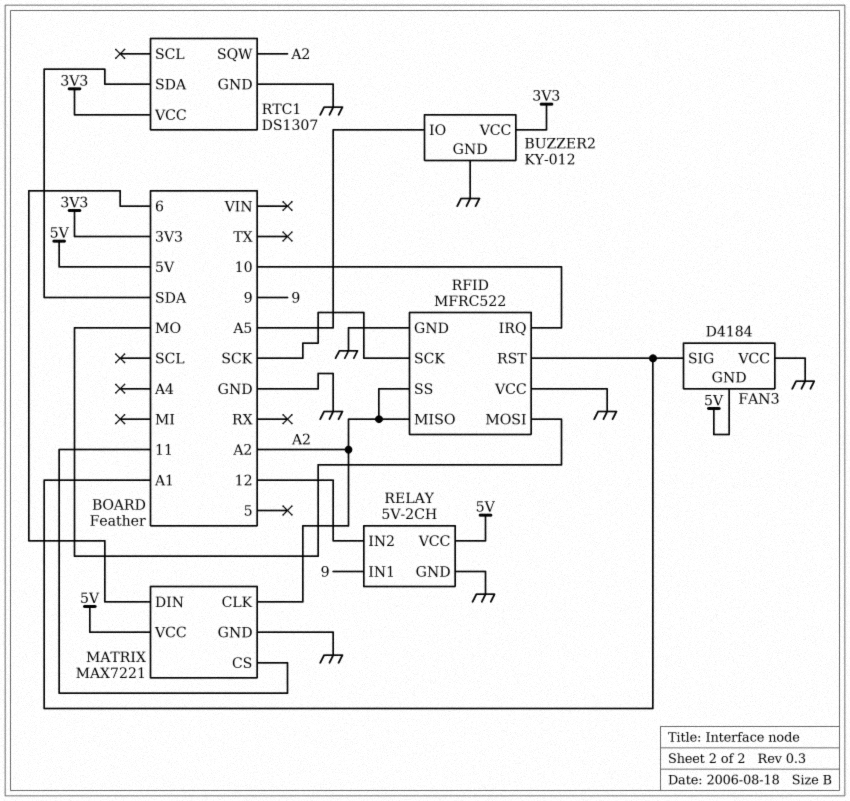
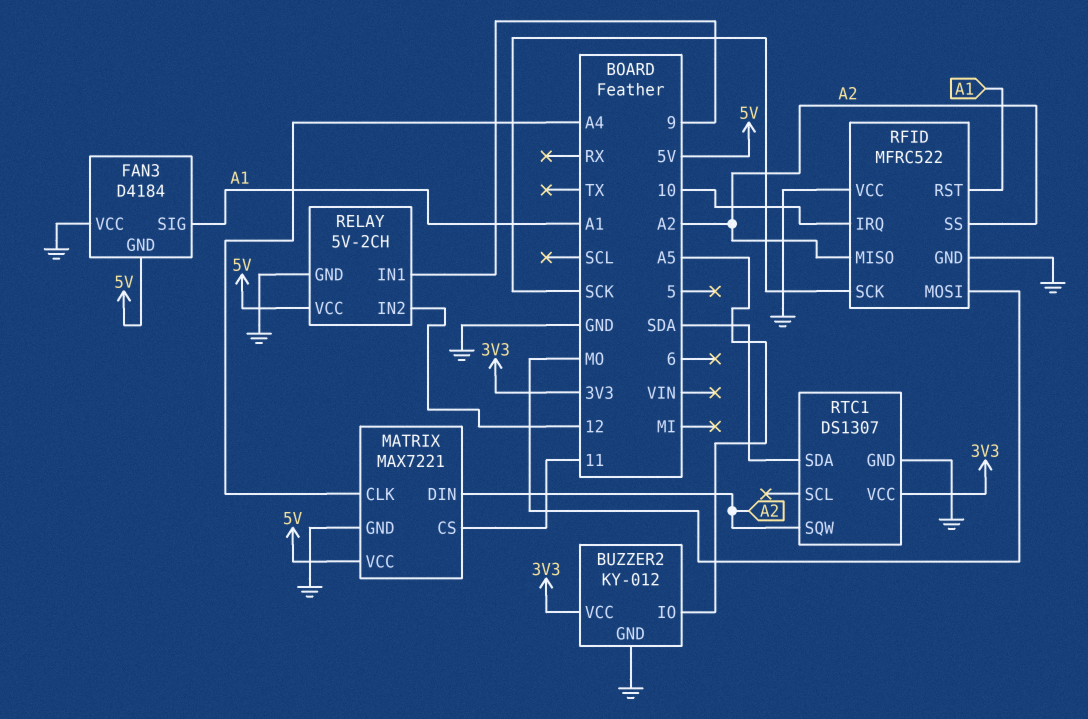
MATRIX pin CLK: A2 -> A4
MATRIX pin DIN: 6 -> A2

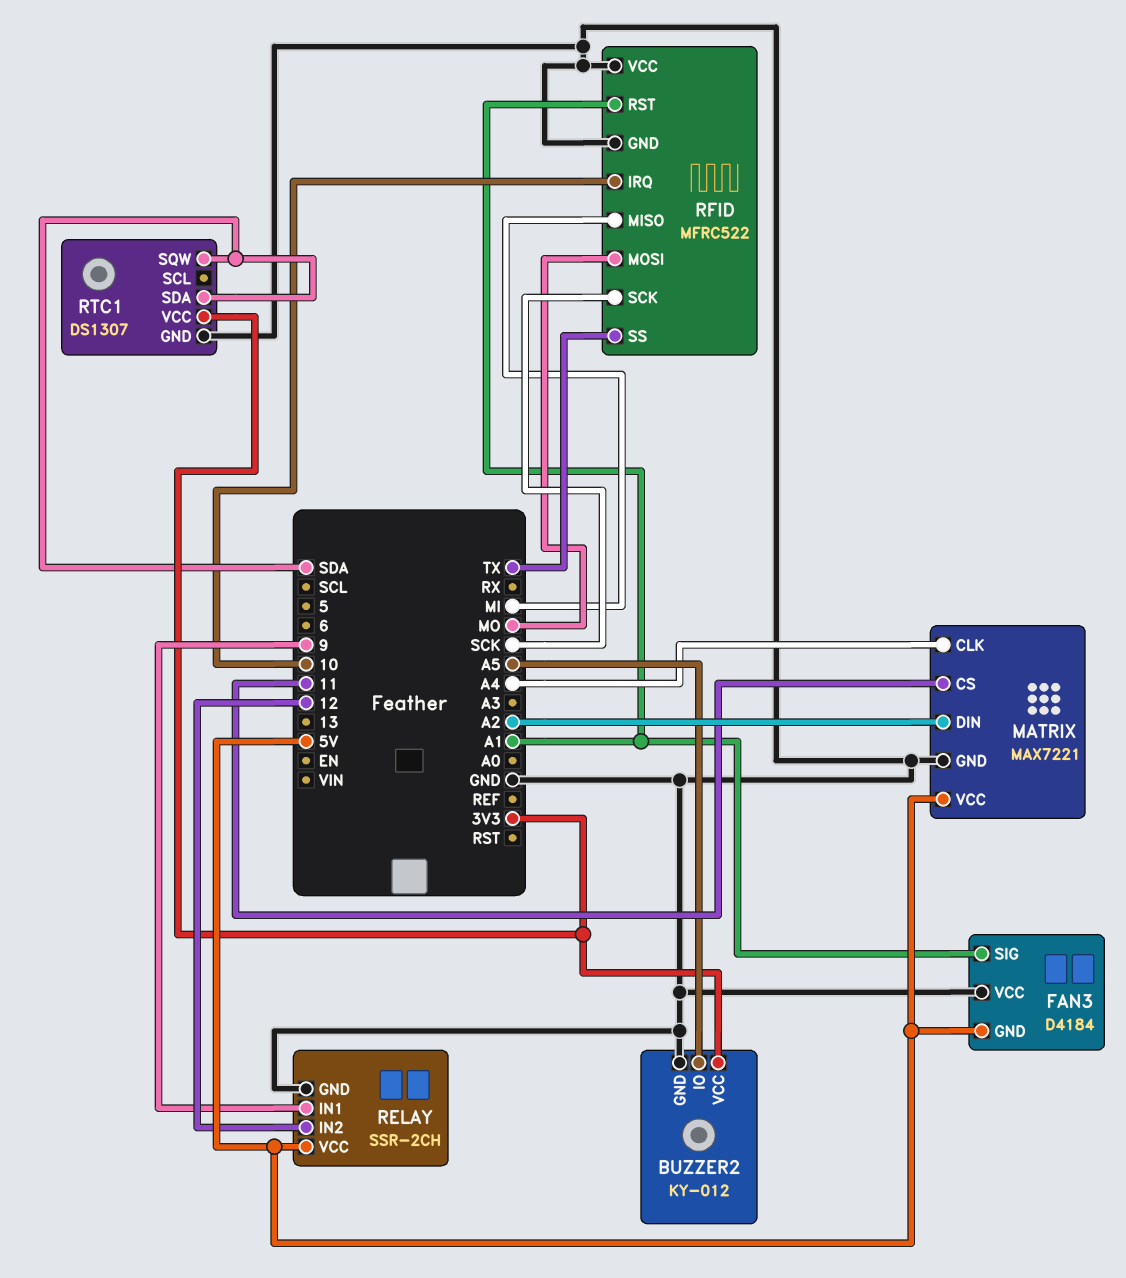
RELAY: 5V-2CH -> SSR-2CH
RFID pin MISO: A2 -> MI
RFID pin SS: A2 -> TX
RTC1 pin SQW: A2 -> SDA

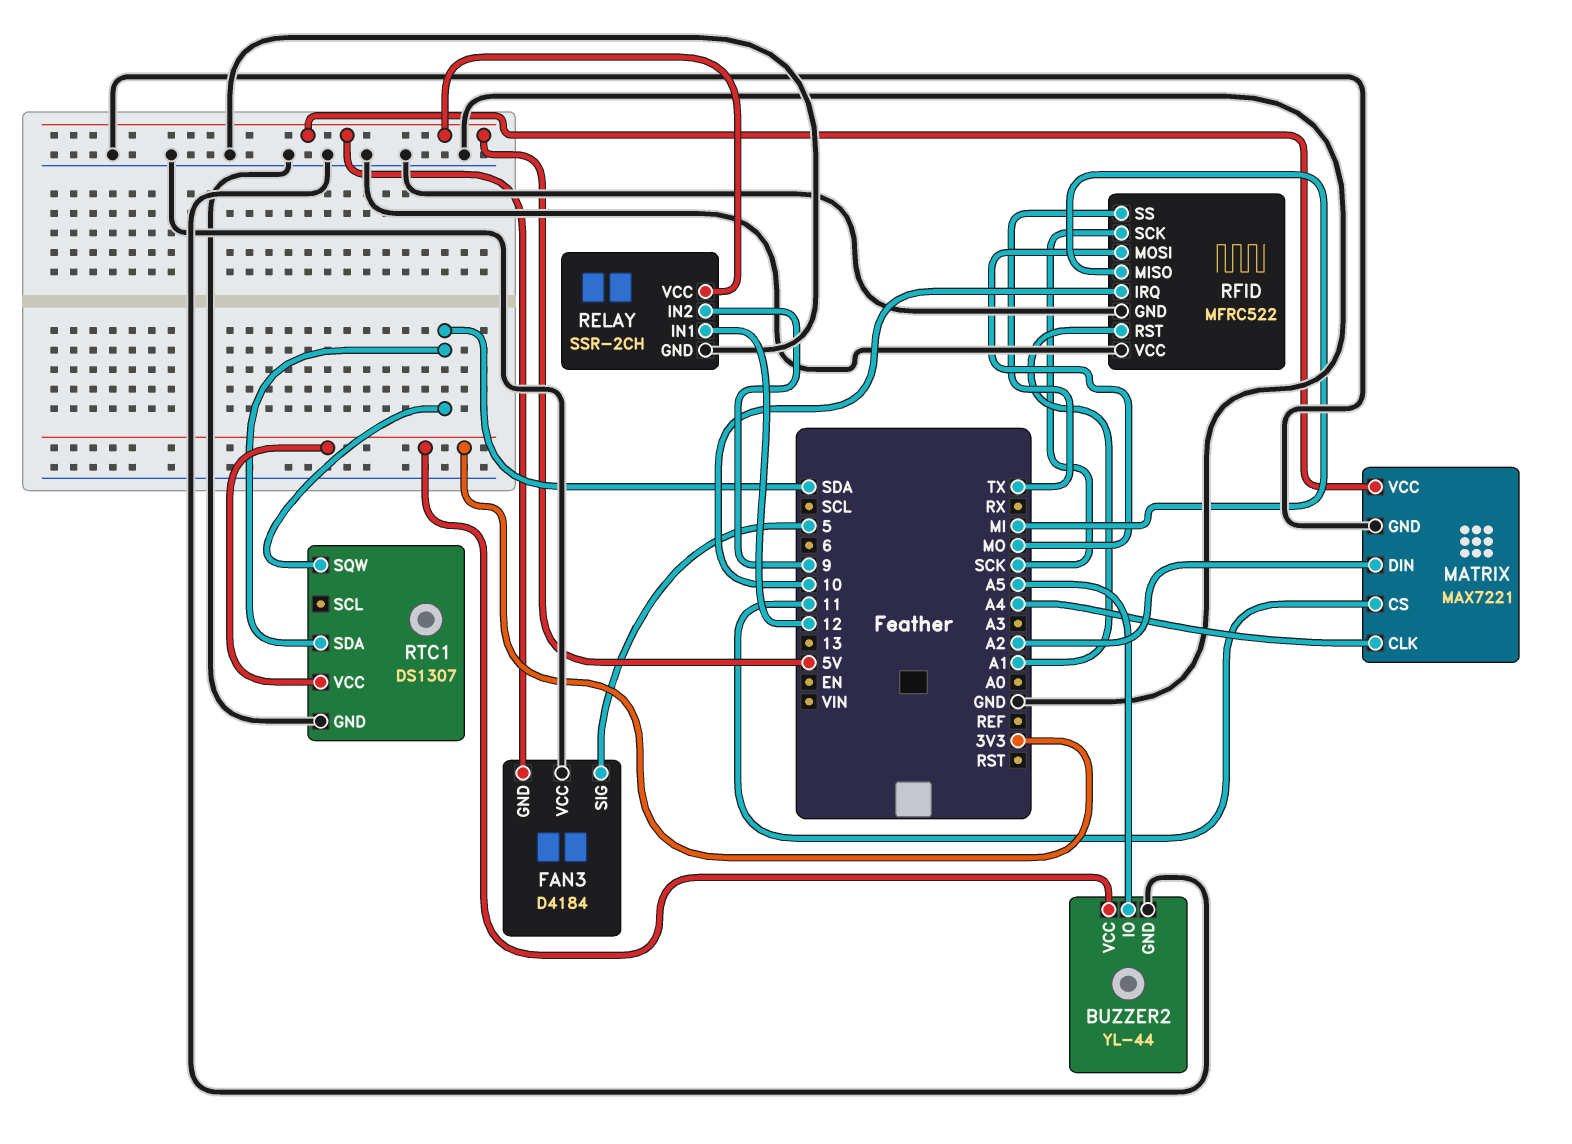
BUZZER2: KY-012 -> YL-44
FAN3 pin SIG: A1 -> 5
RELAY pin IN1: 9 -> 12
RELAY pin IN2: 12 -> 9

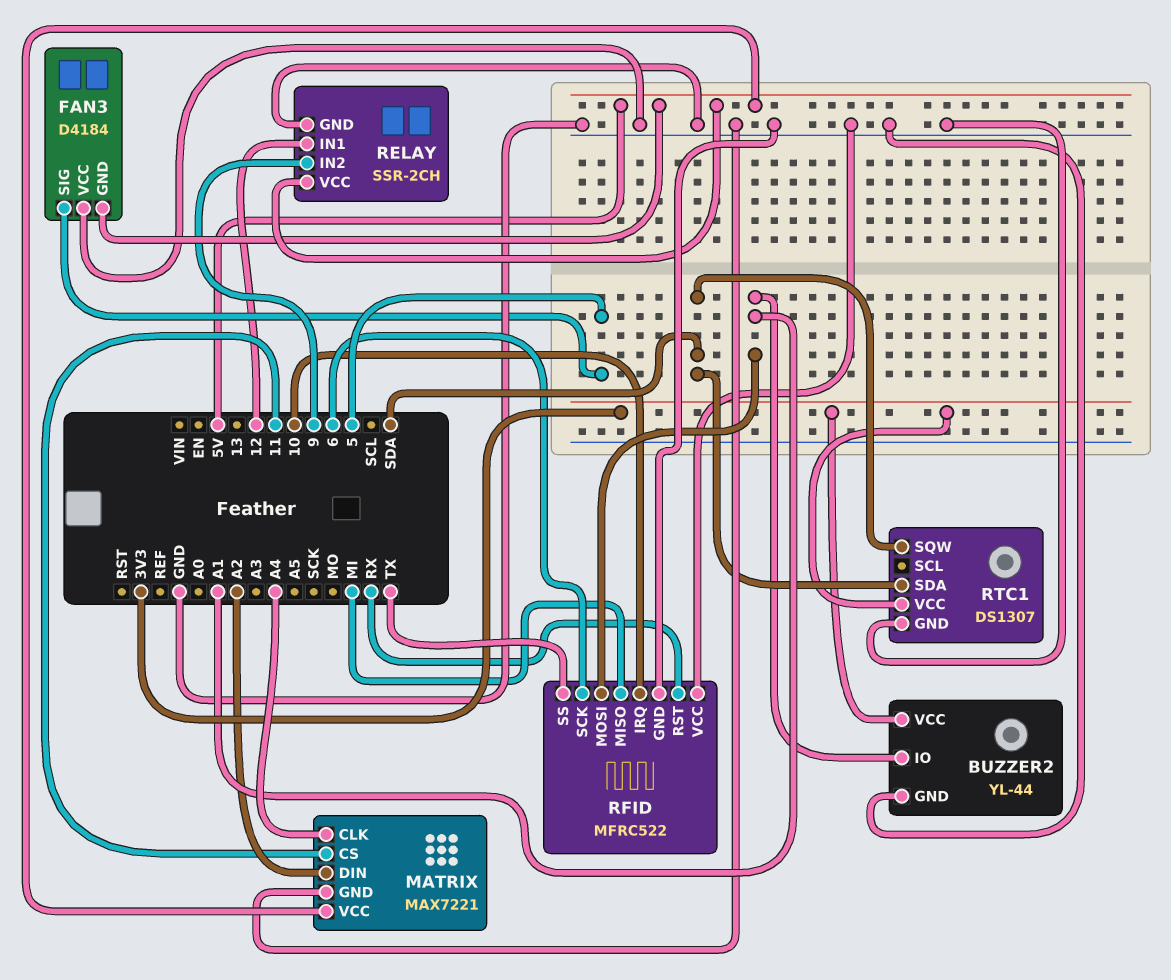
BUZZER2 pin IO: A5 -> A1
RFID pin MOSI: MO -> A1
RFID pin RST: A1 -> RX
RFID pin SCK: SCK -> 6

